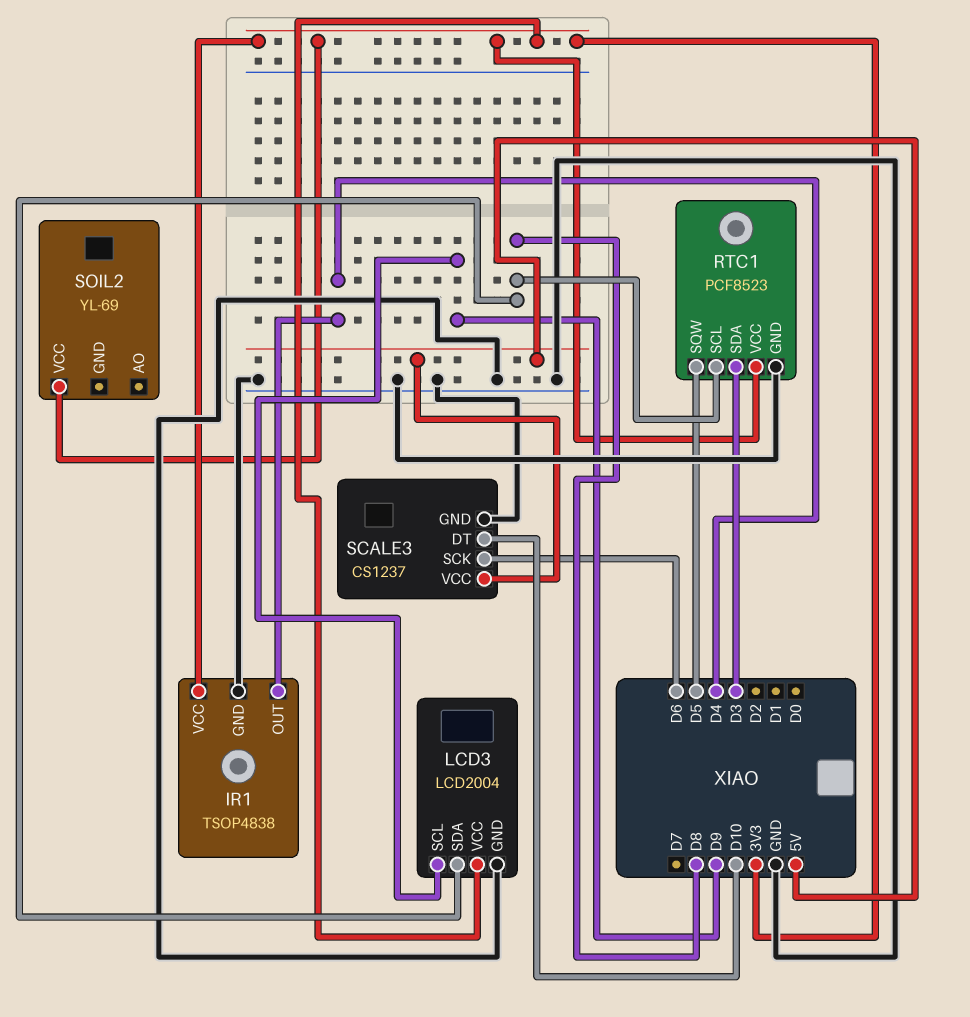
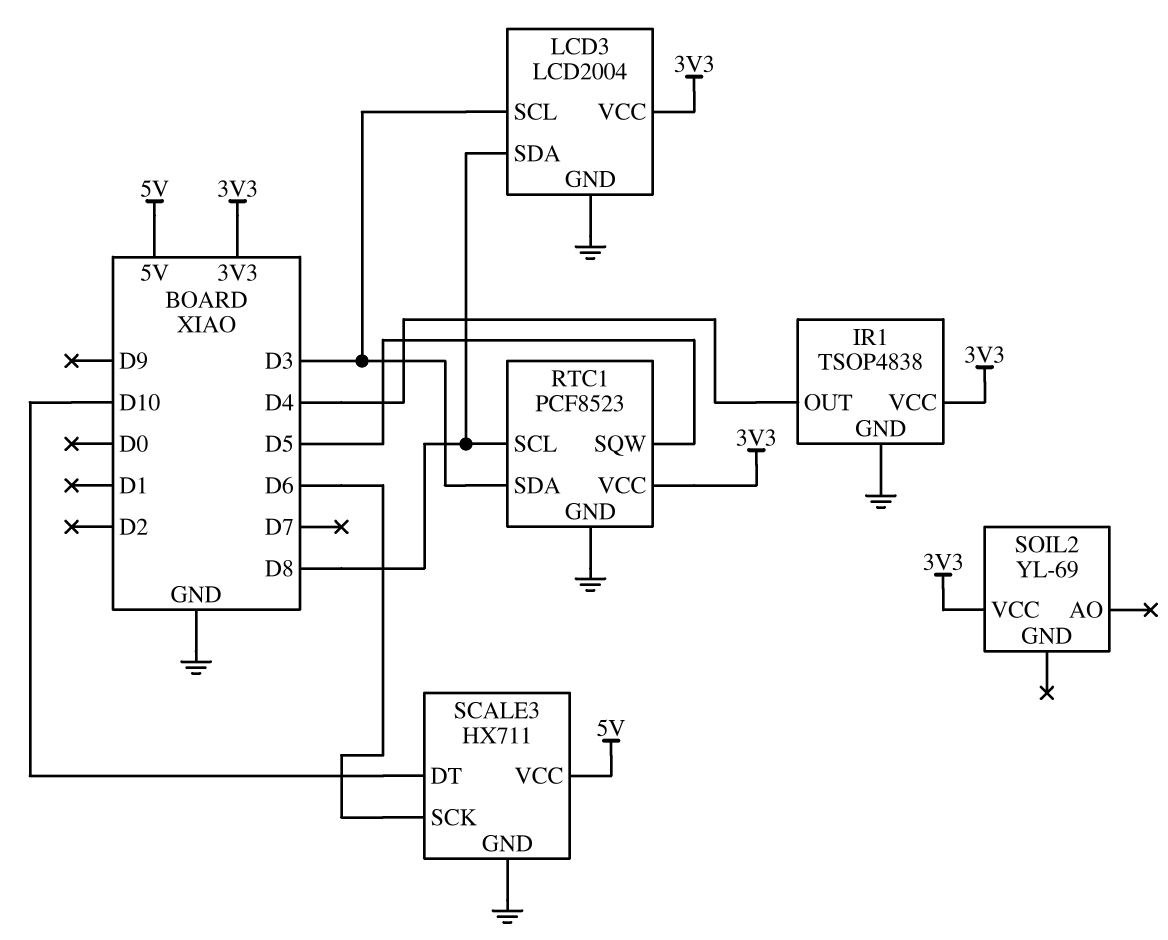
LCD3 pin SCL: D9 -> D3
SCALE3: CS1237 -> HX711

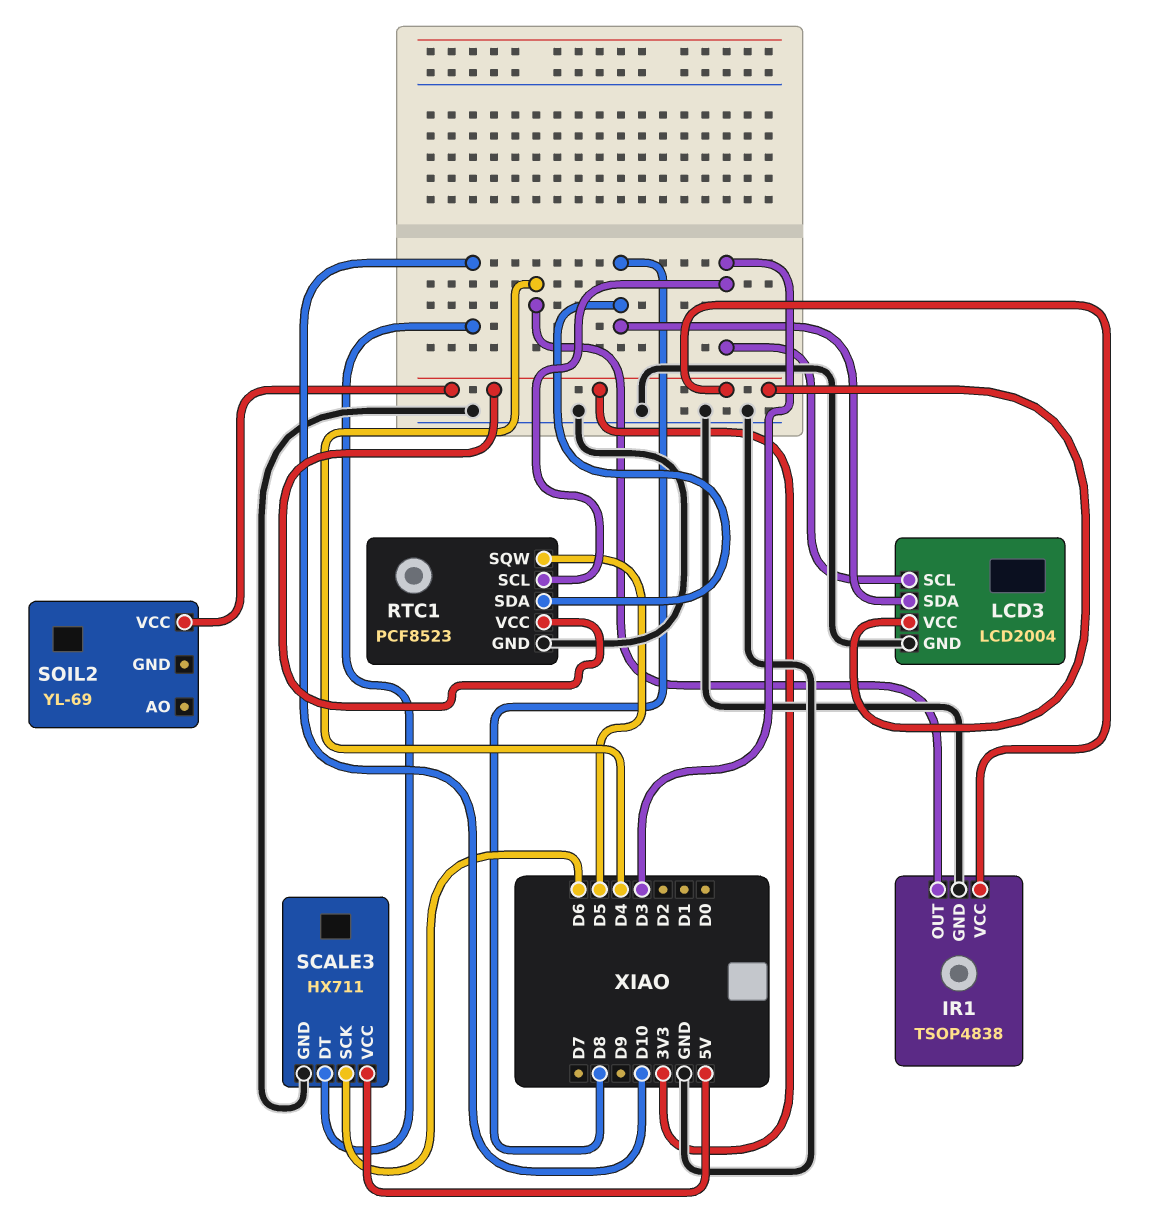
RTC1 pin SCL: D8 -> D3
RTC1 pin SDA: D3 -> D8

